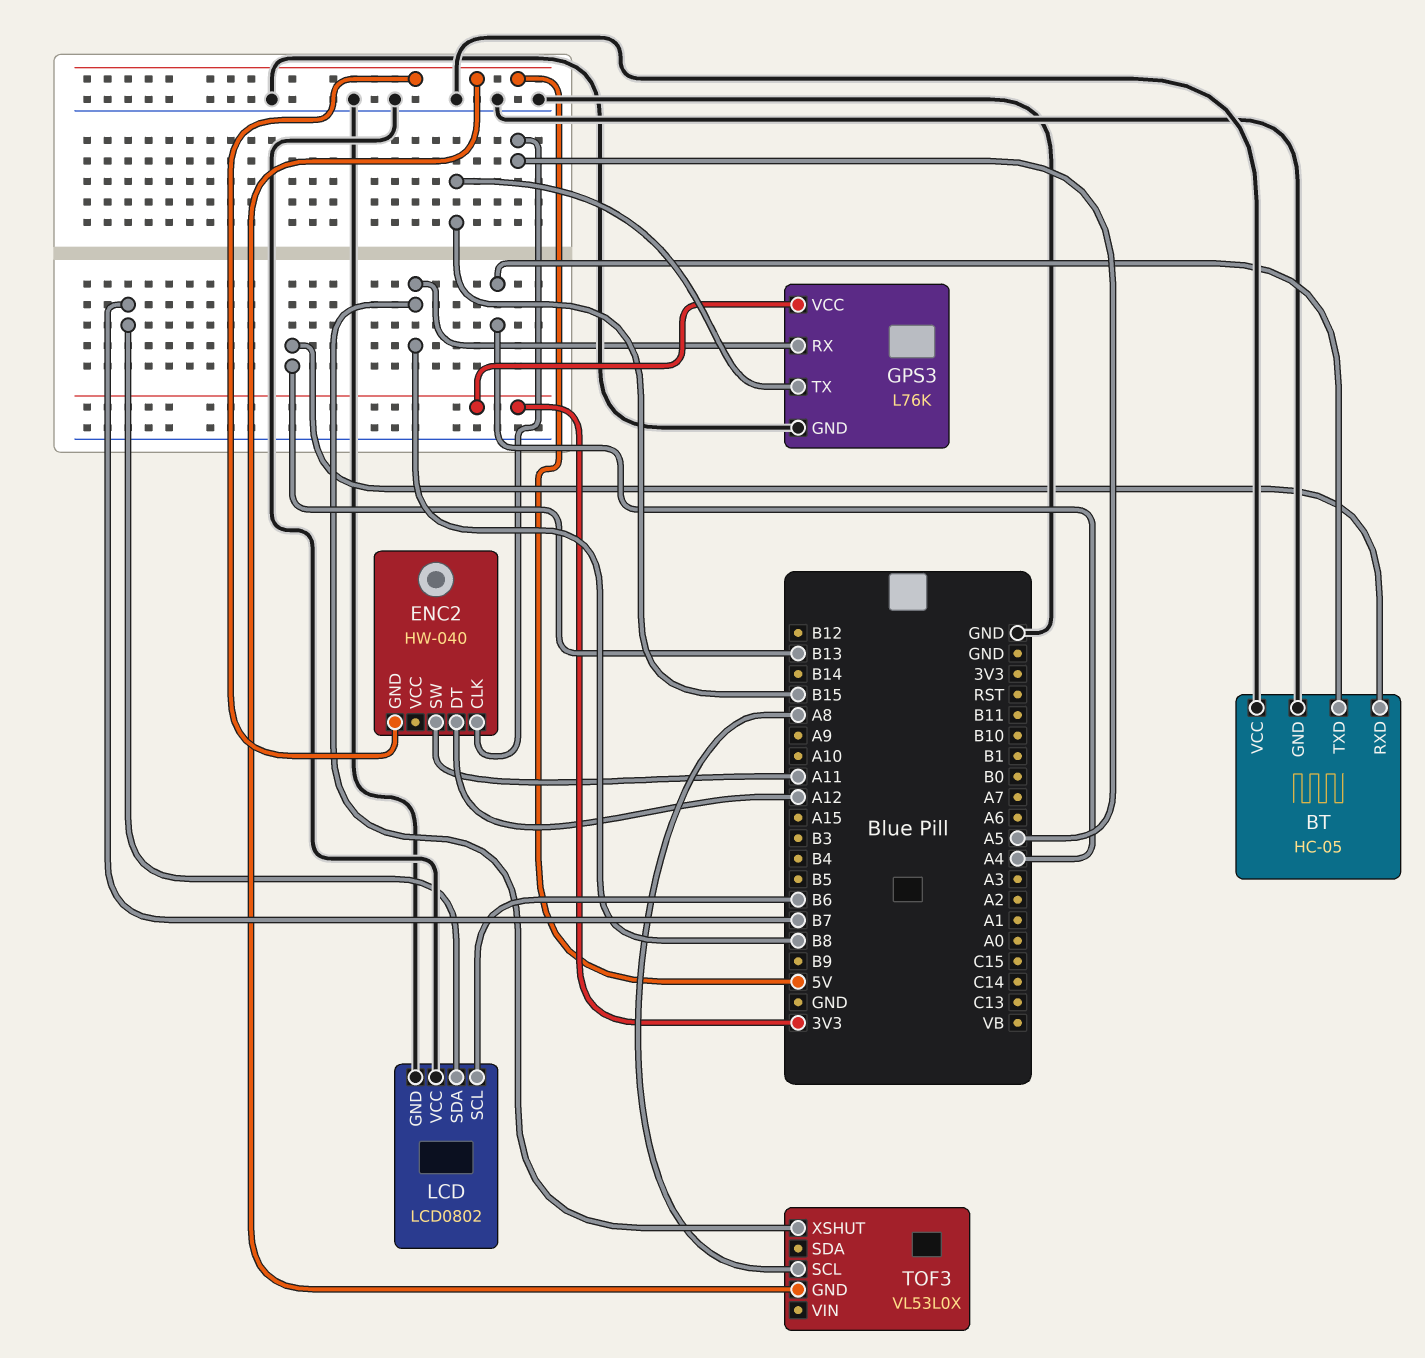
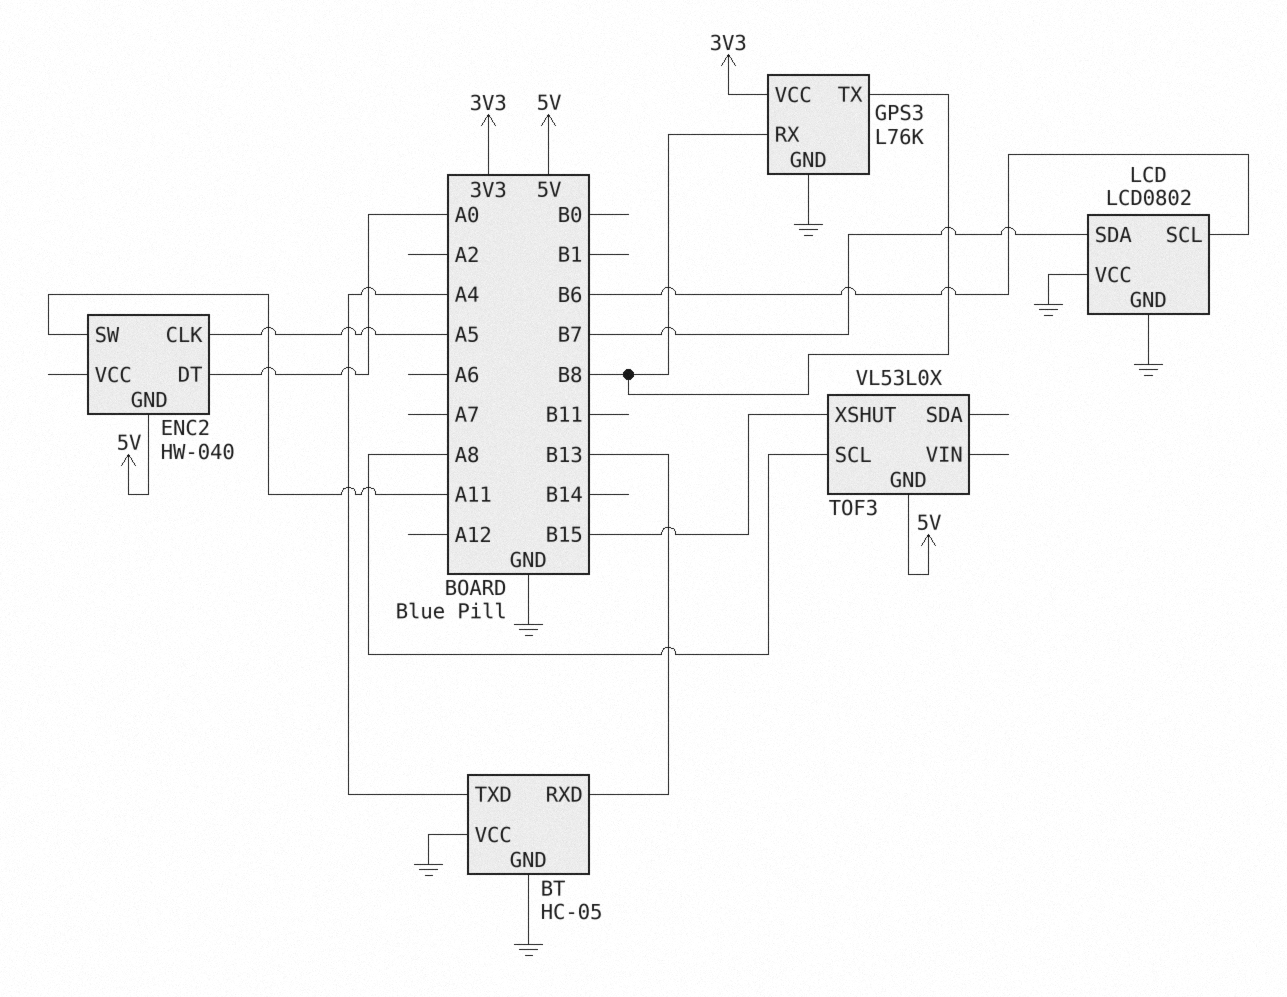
ENC2 pin DT: A12 -> A0
GPS3 pin TX: B15 -> B8
TOF3 pin XSHUT: B8 -> B15

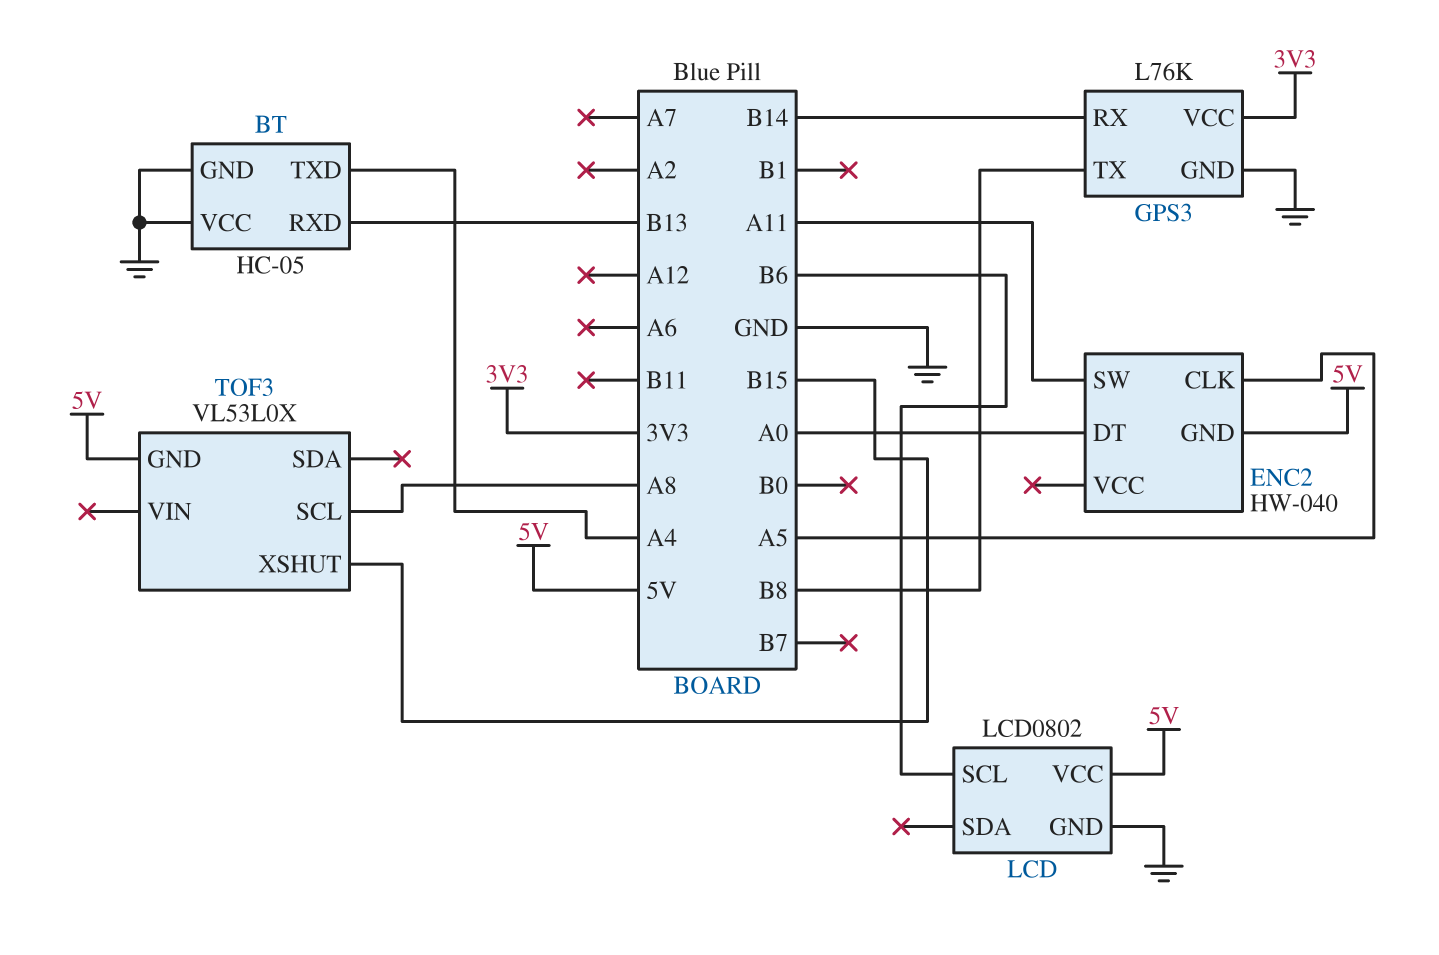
GPS3 pin RX: B8 -> B14
LCD pin SDA: B7 -> none
LCD pin VCC: GND -> 5V

